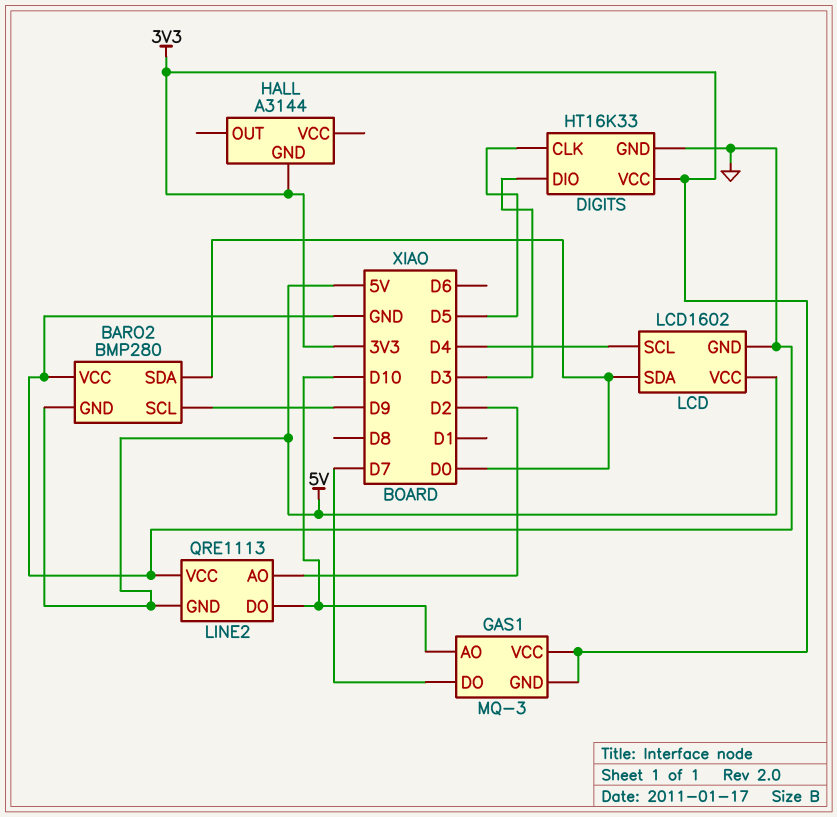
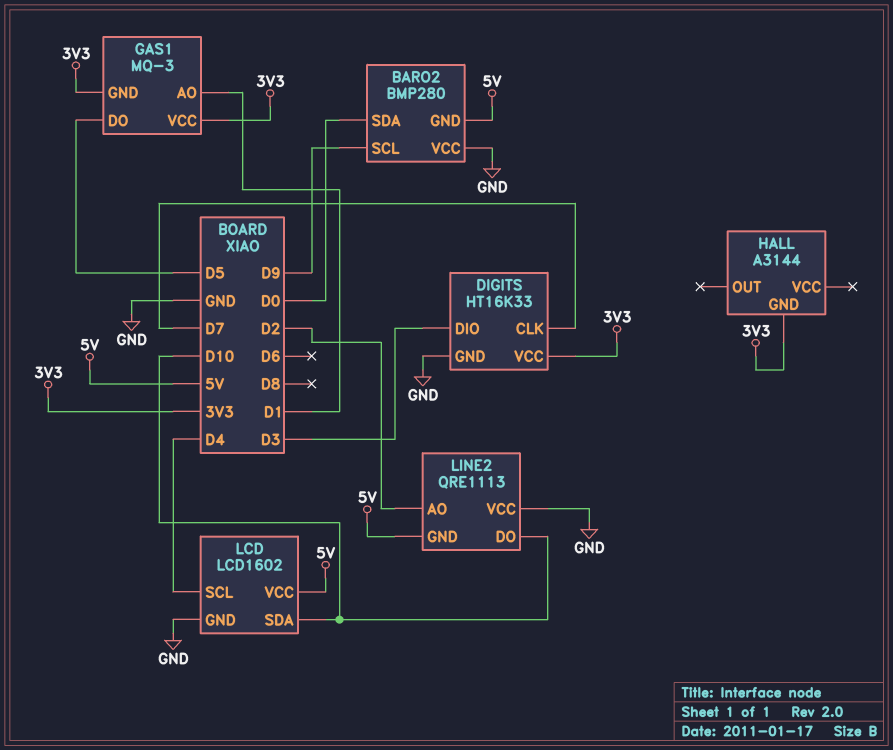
DIGITS pin CLK: D5 -> D7
GAS1 pin AO: D10 -> D1
GAS1 pin DO: D7 -> D5
LCD pin SDA: D0 -> D10

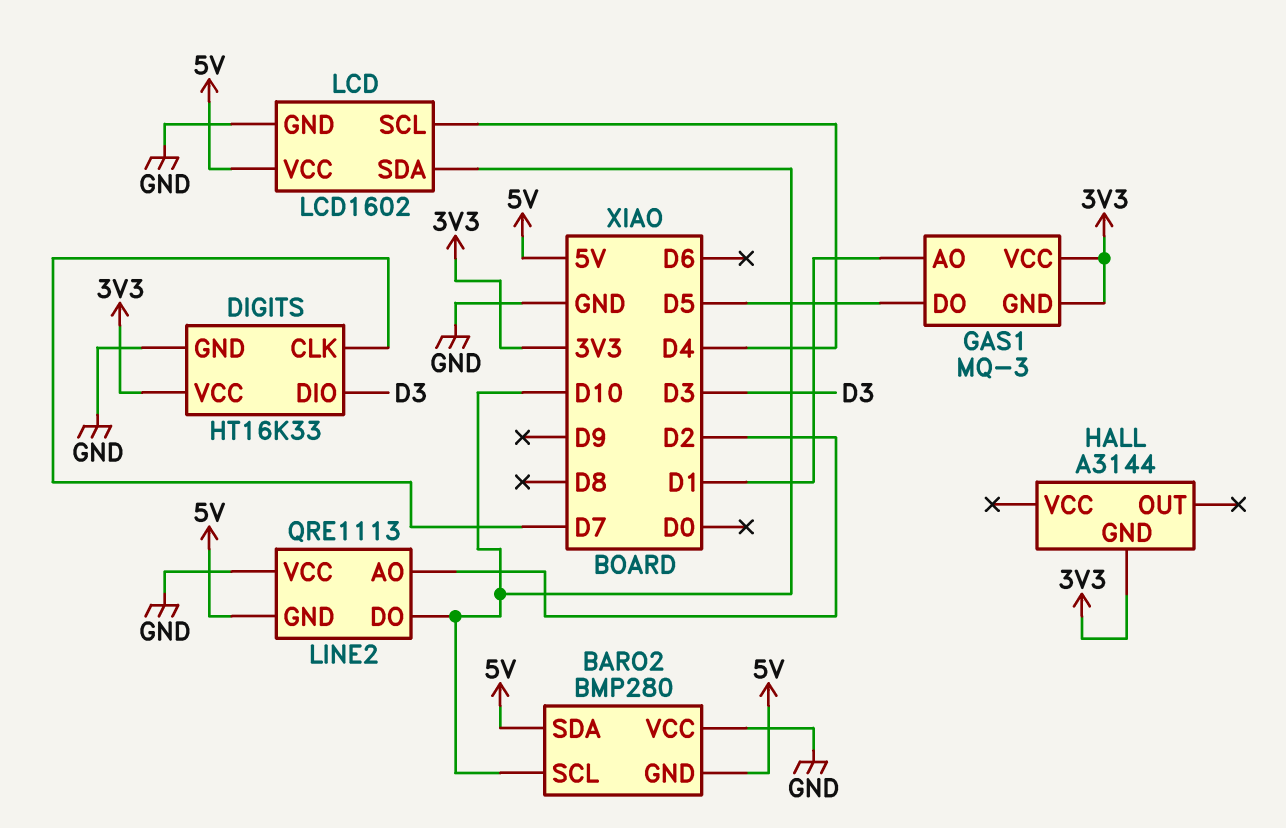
BARO2 pin SCL: D9 -> D10
BARO2 pin SDA: D0 -> 5V

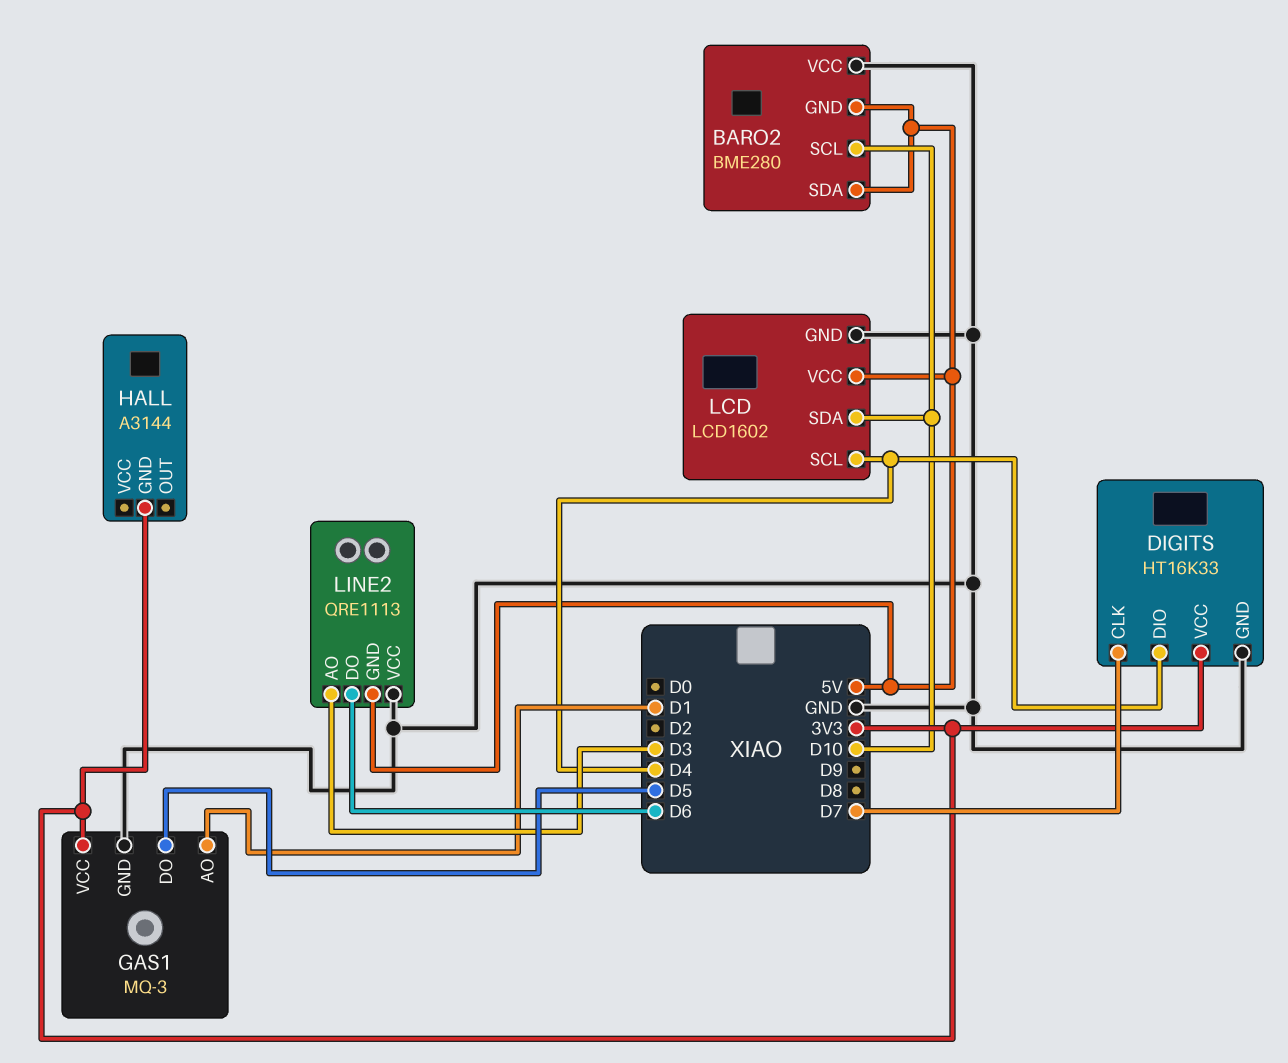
BARO2: BMP280 -> BME280
DIGITS pin DIO: D3 -> D4
GAS1 pin GND: 3V3 -> GND
LINE2 pin AO: D2 -> D3
LINE2 pin DO: D10 -> D6

